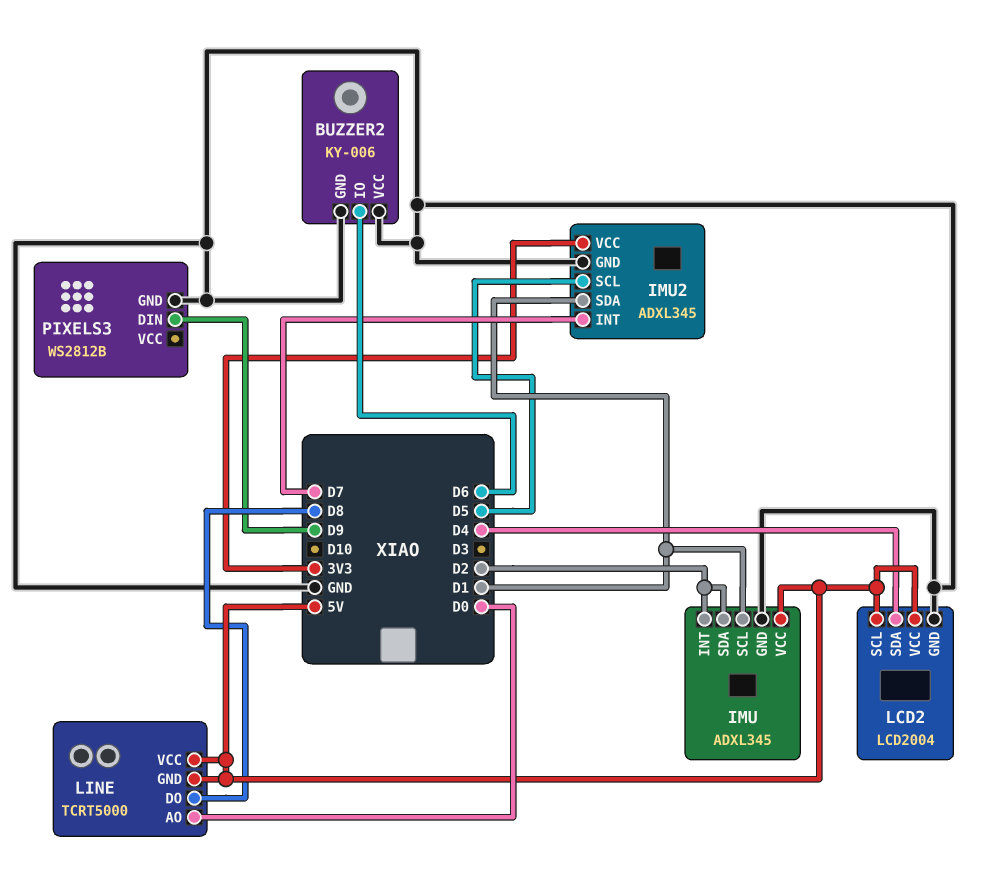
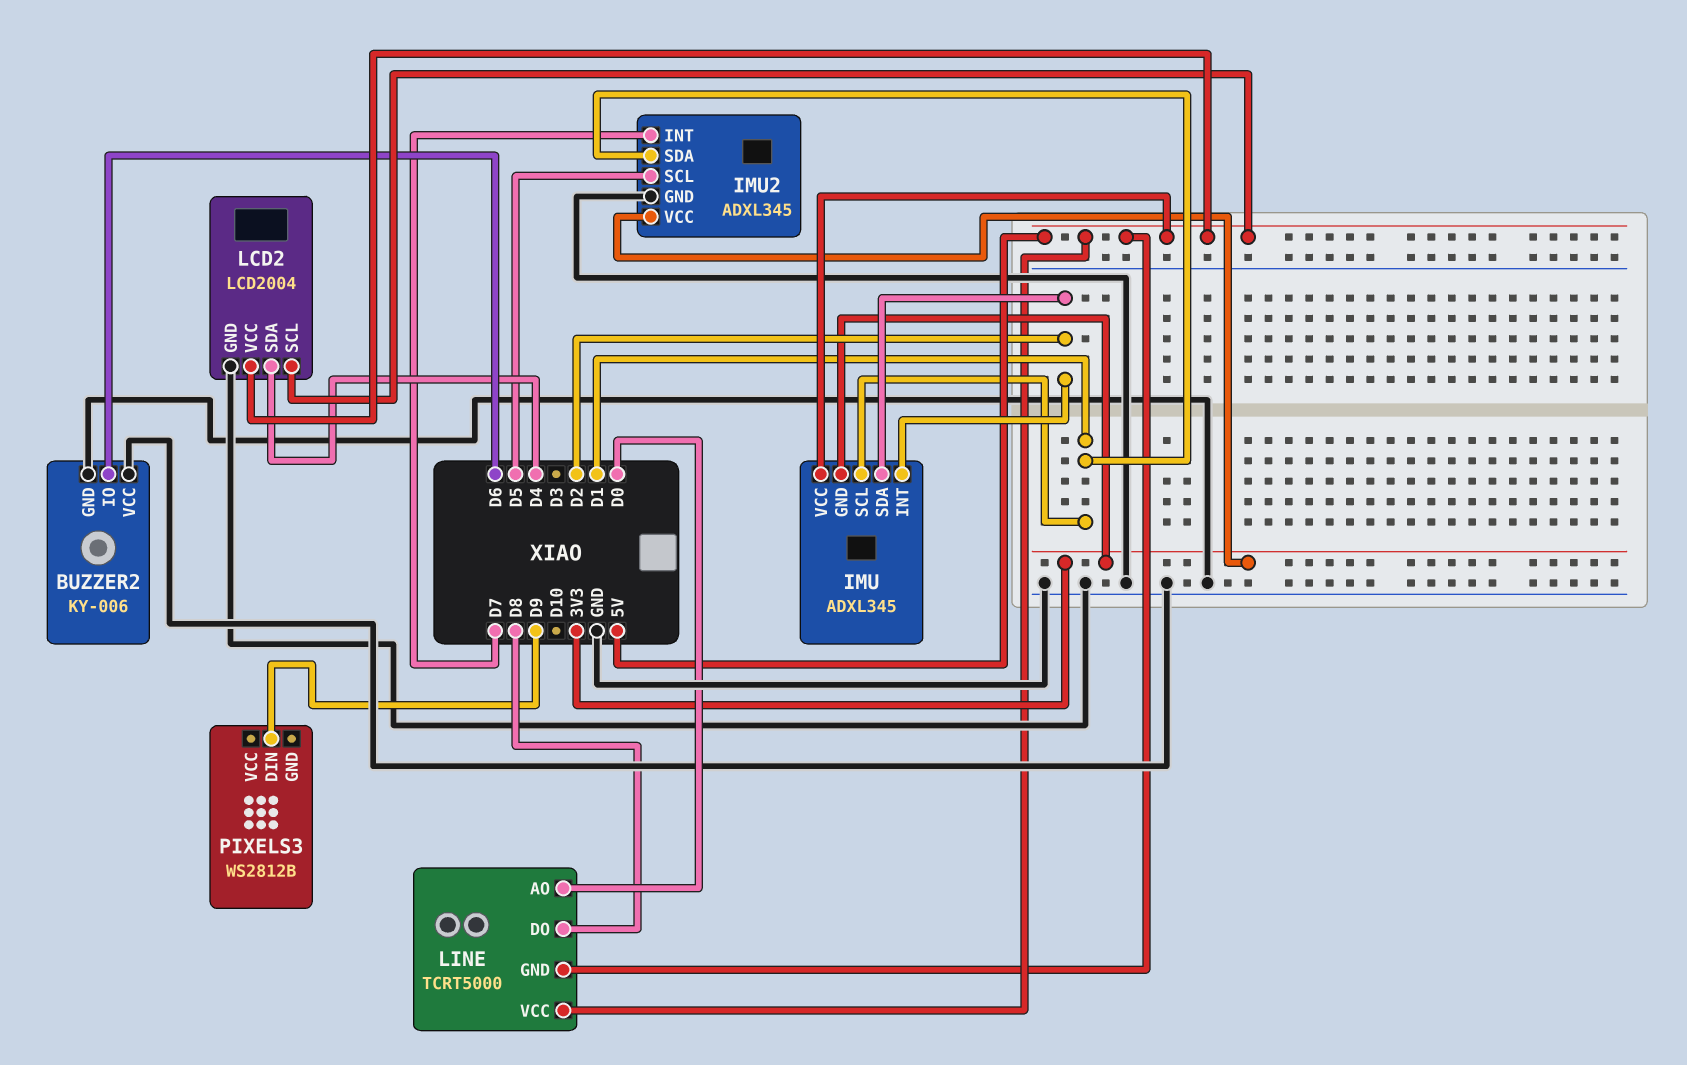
IMU pin GND: GND -> 3V3
PIXELS3 pin GND: GND -> none

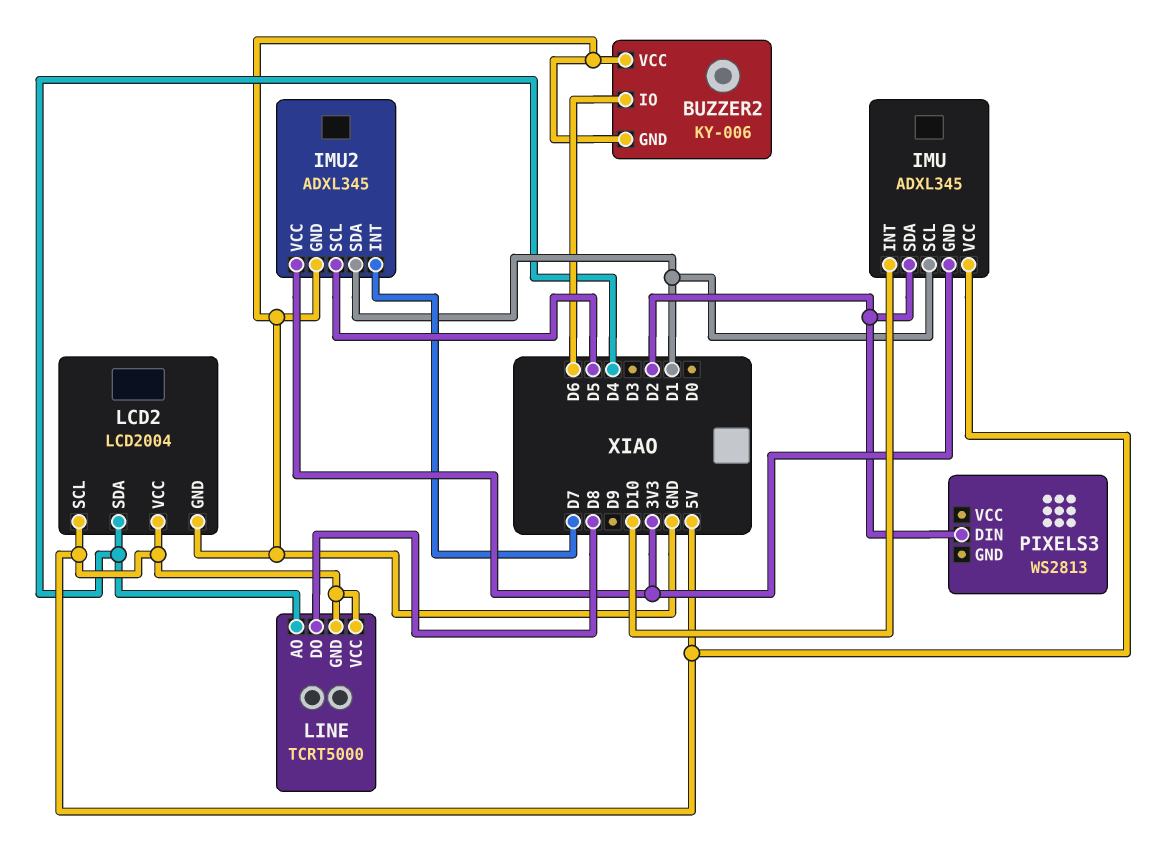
IMU pin INT: D2 -> D10
LINE pin AO: D0 -> D4
PIXELS3: WS2812B -> WS2813
PIXELS3 pin DIN: D9 -> D2

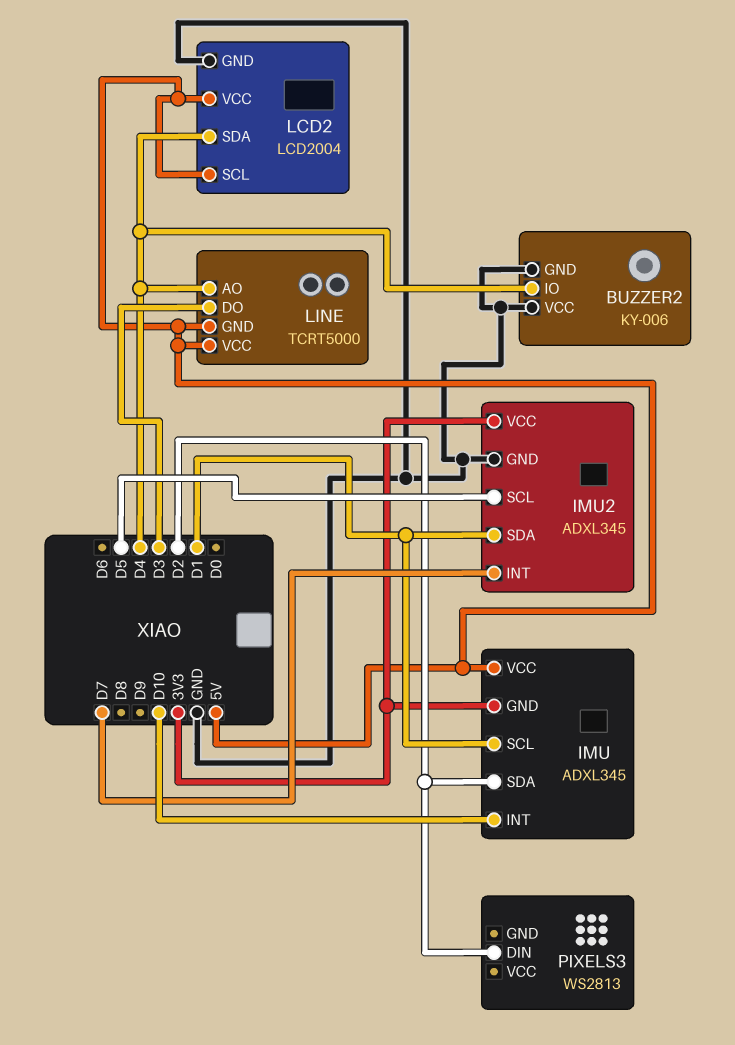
BUZZER2 pin IO: D6 -> D4
LINE pin DO: D8 -> D3

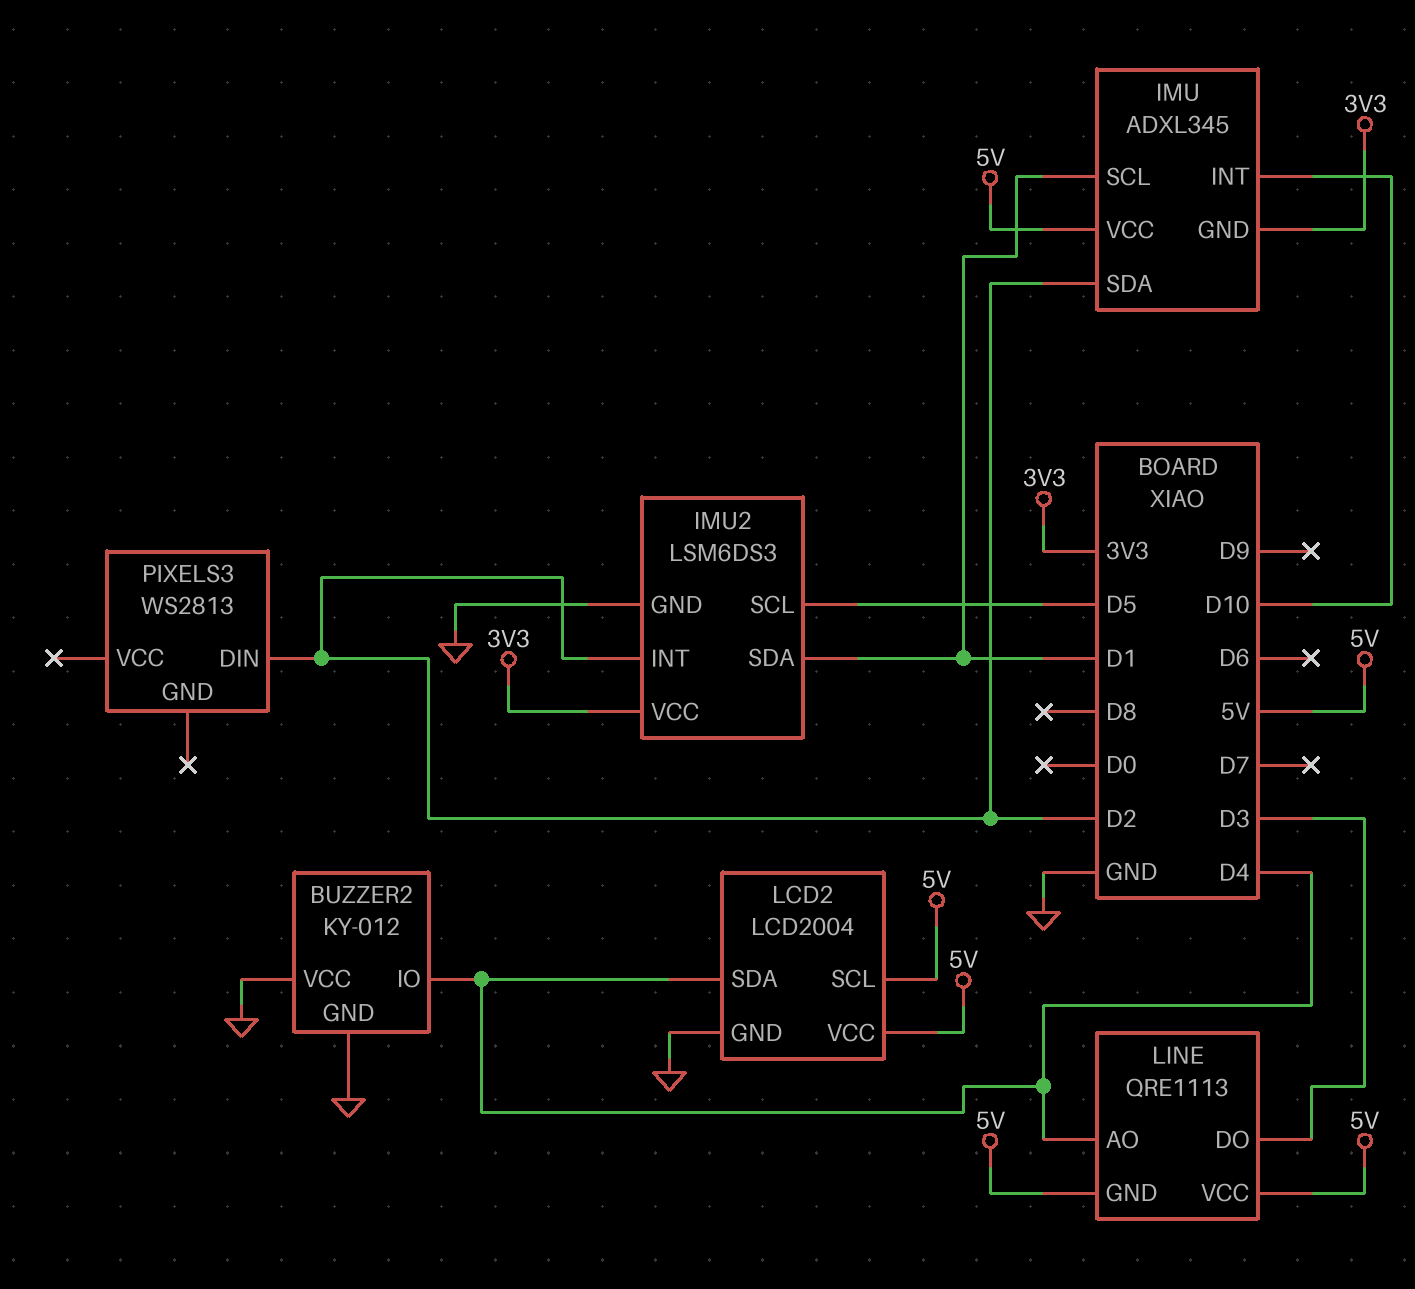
BUZZER2: KY-006 -> KY-012
IMU2: ADXL345 -> LSM6DS3
IMU2 pin INT: D7 -> D2
LINE: TCRT5000 -> QRE1113

